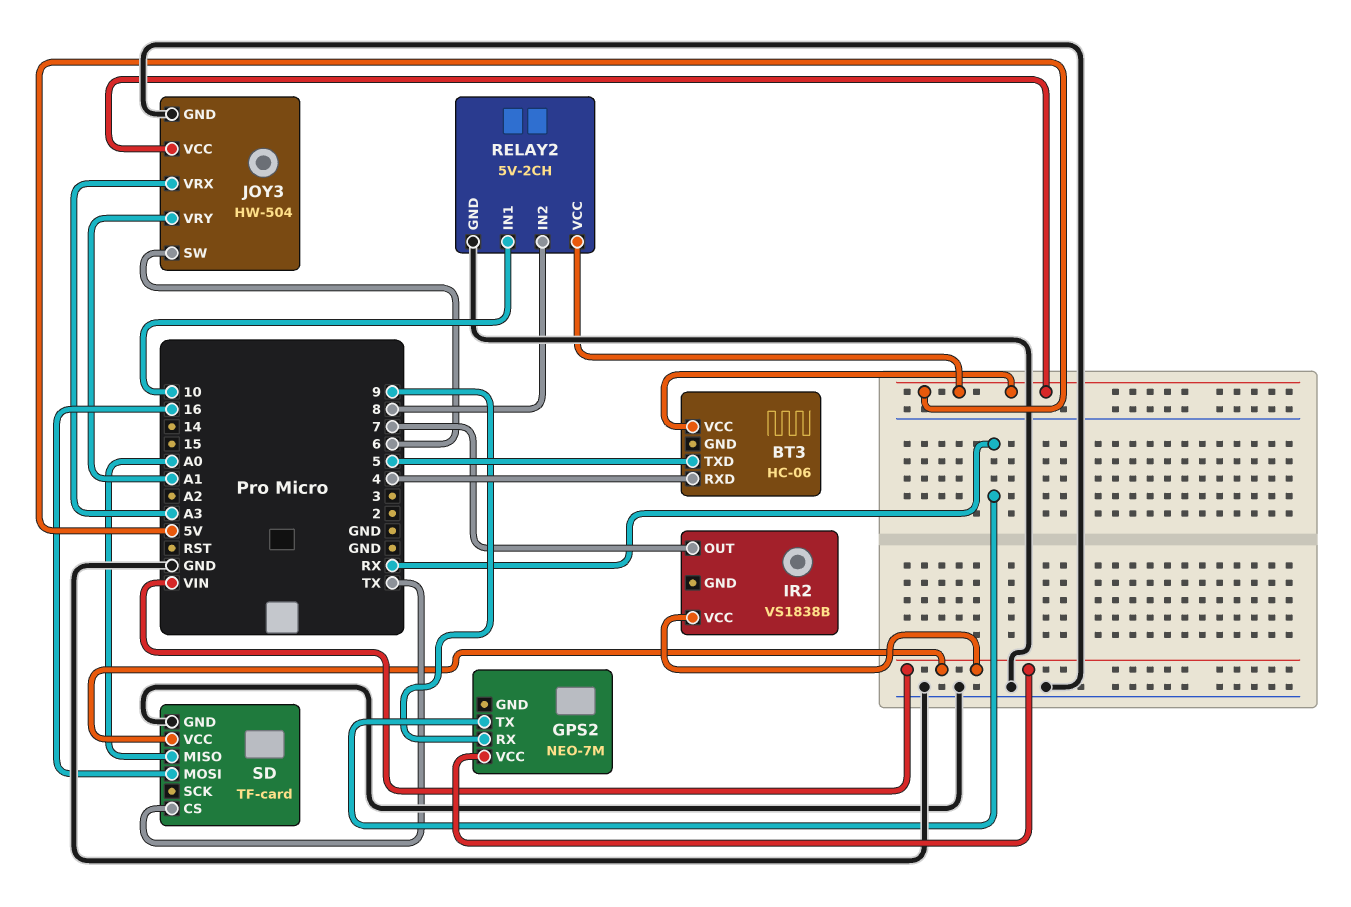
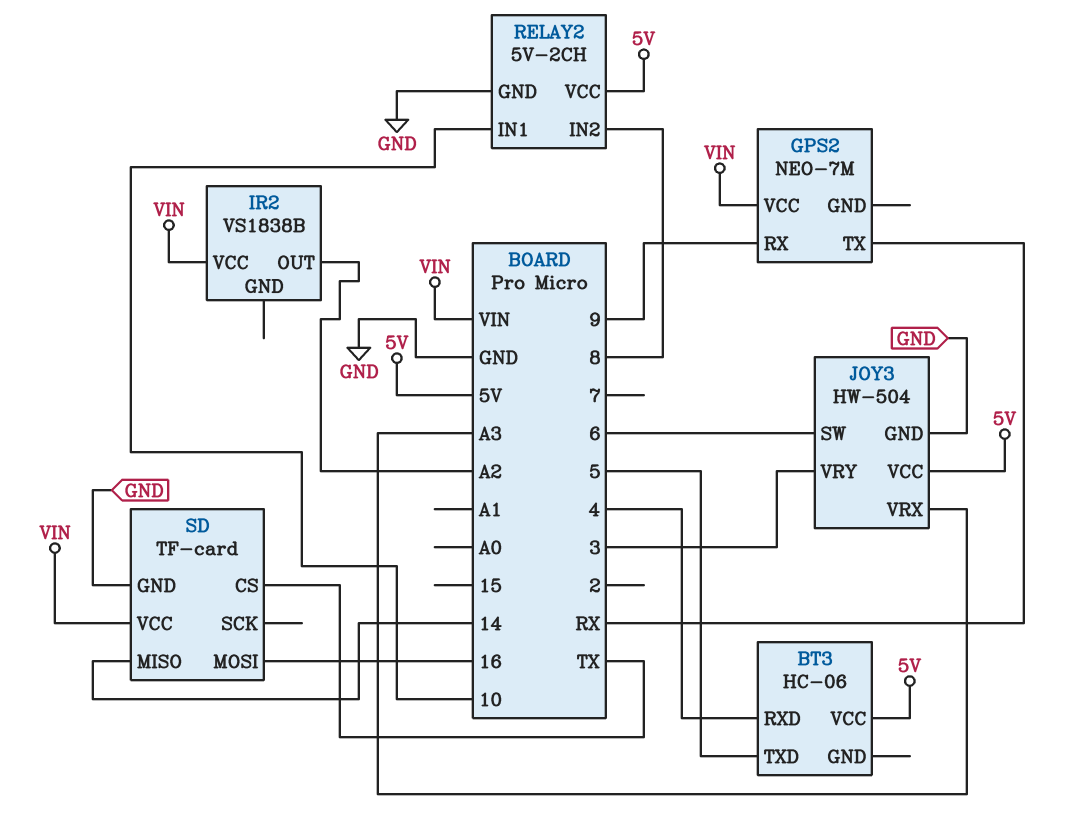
IR2 pin OUT: 7 -> A2
JOY3 pin VRY: A1 -> 3
SD pin MISO: A0 -> 14

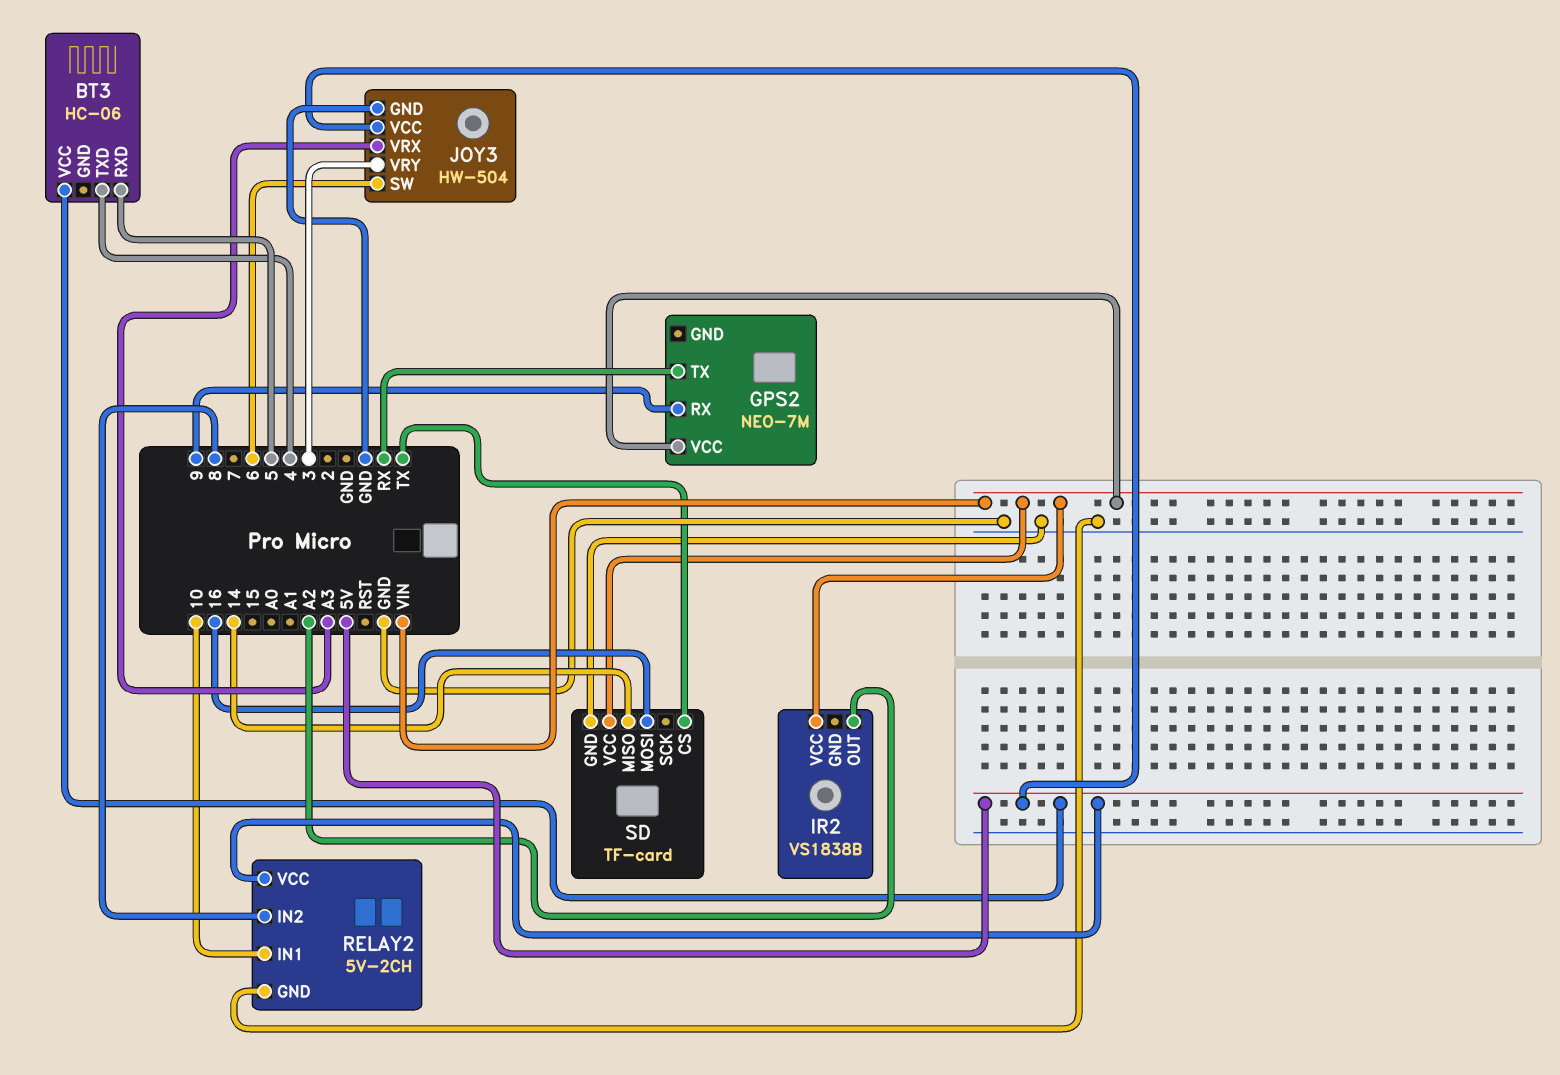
BT3 pin RXD: 4 -> 5
BT3 pin TXD: 5 -> 4

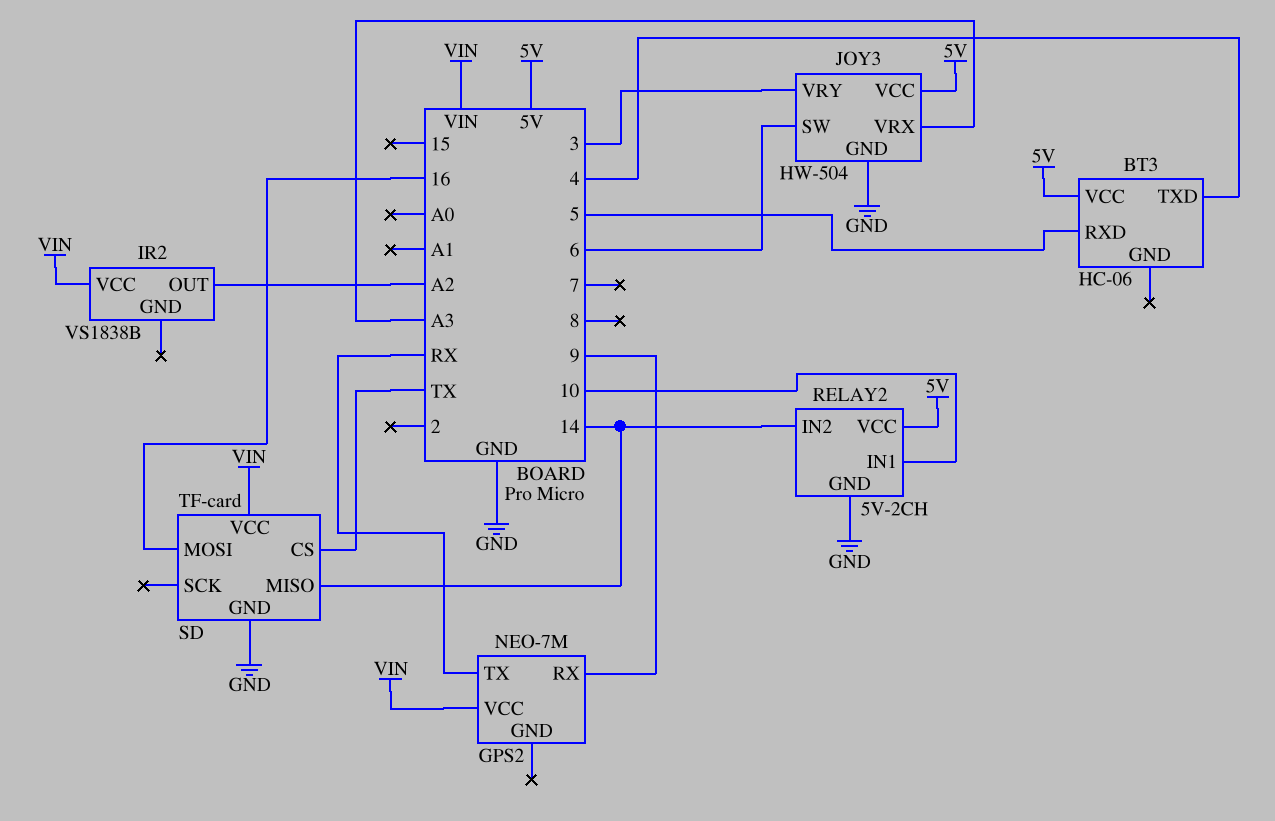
RELAY2 pin IN2: 8 -> 14

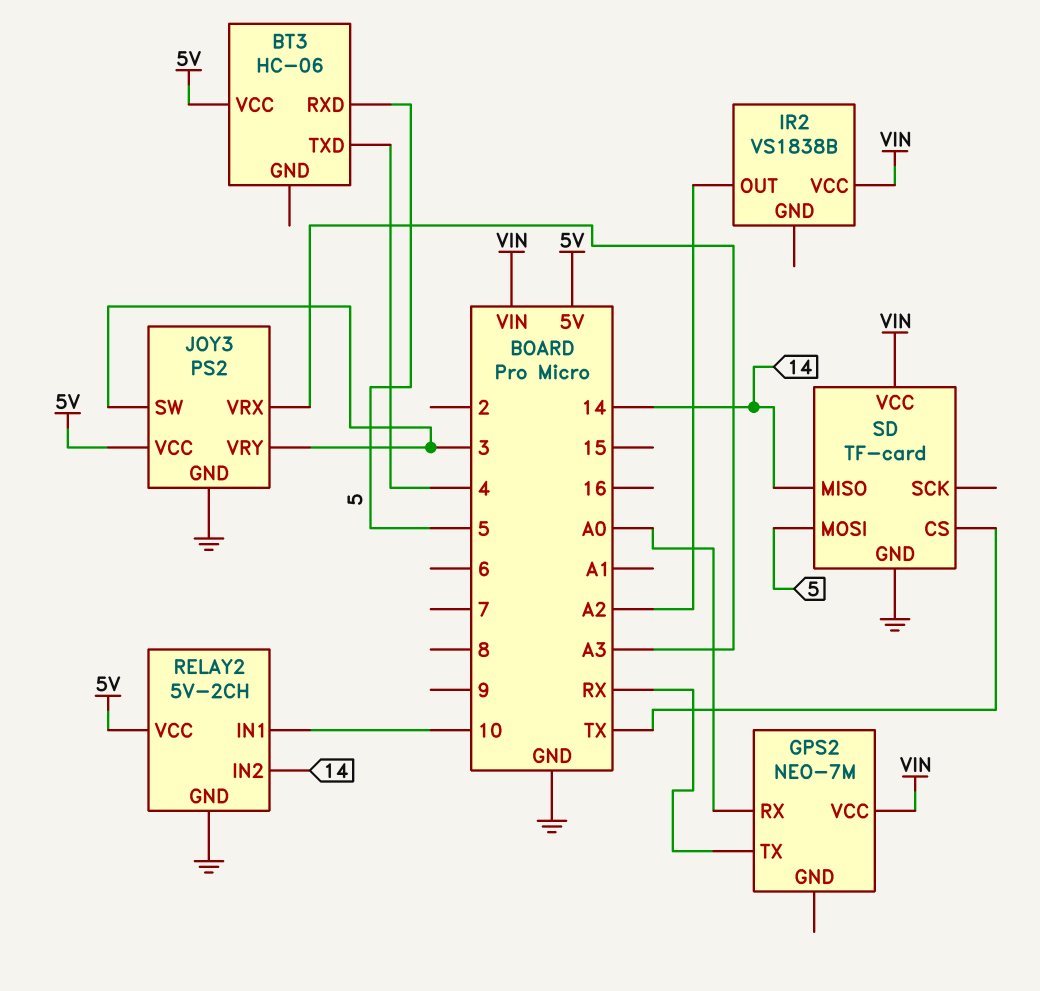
GPS2 pin RX: 9 -> A0
JOY3: HW-504 -> PS2
JOY3 pin SW: 6 -> 3
SD pin MOSI: 16 -> 5

